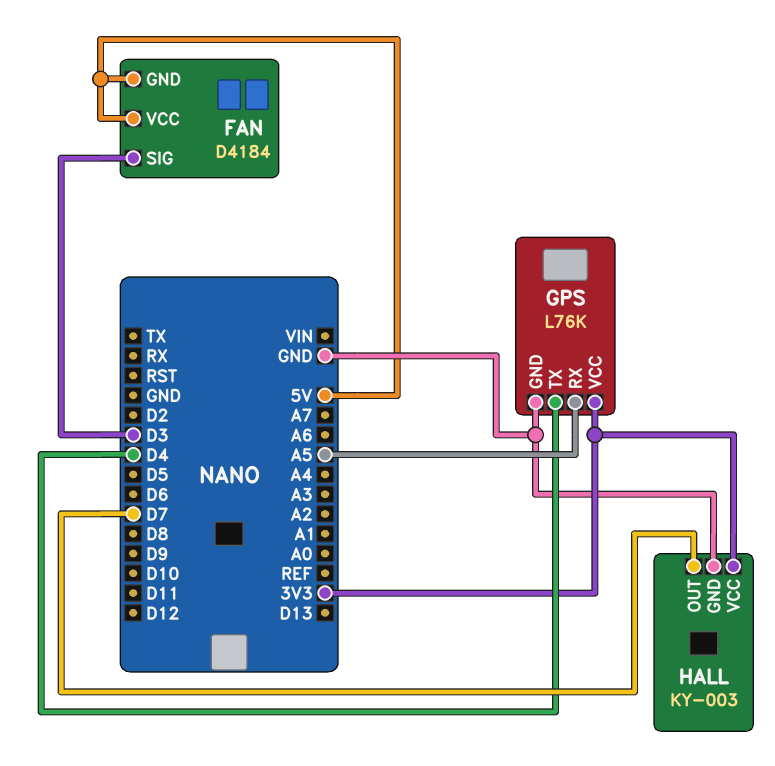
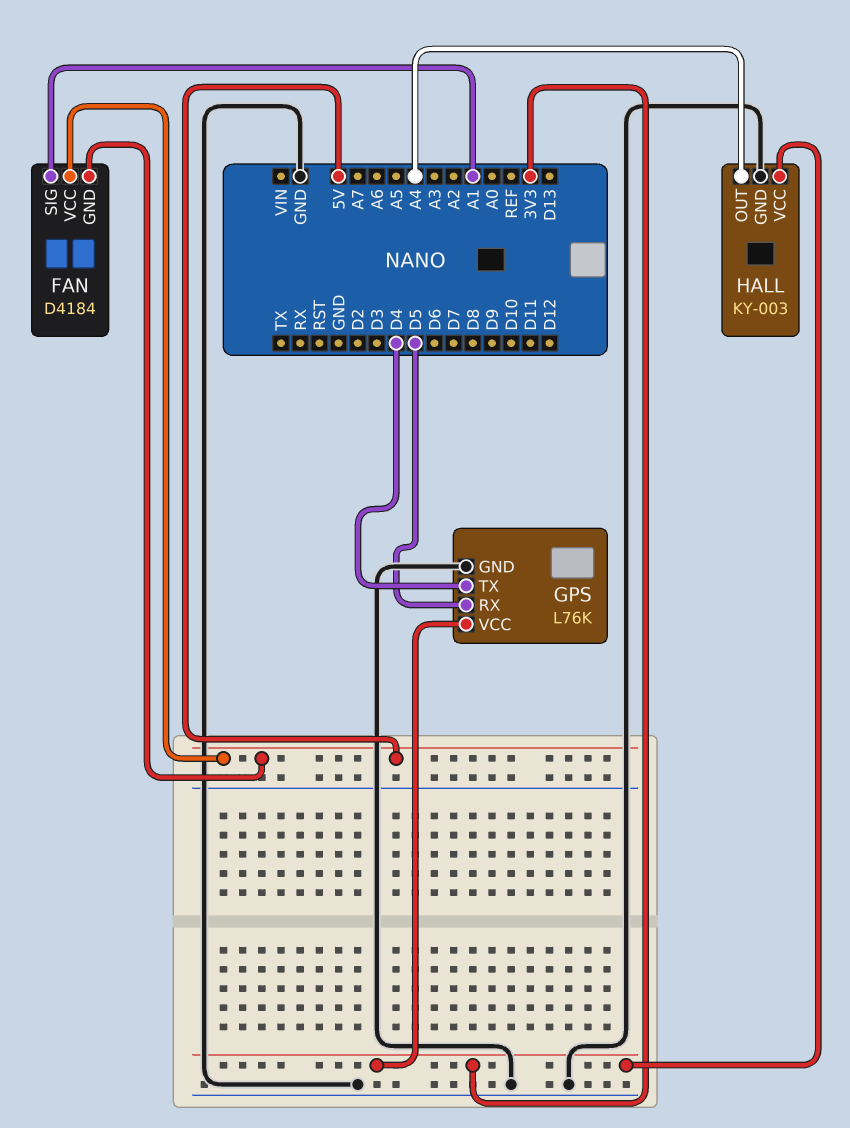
FAN pin SIG: D3 -> A1
GPS pin RX: A5 -> D5
HALL pin OUT: D7 -> A4

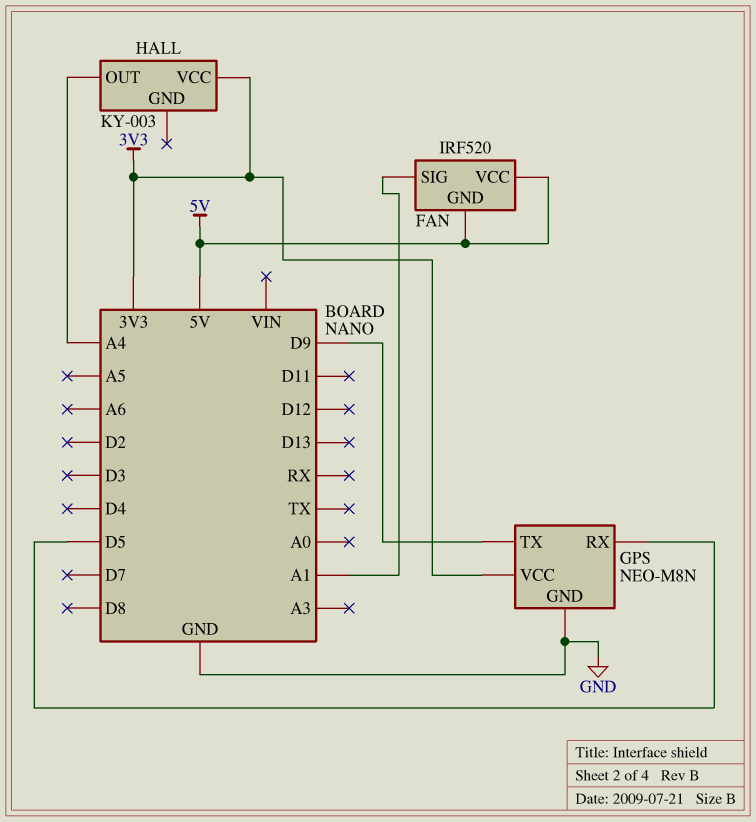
FAN: D4184 -> IRF520
GPS: L76K -> NEO-M8N
GPS pin TX: D4 -> D9
HALL pin GND: GND -> none

